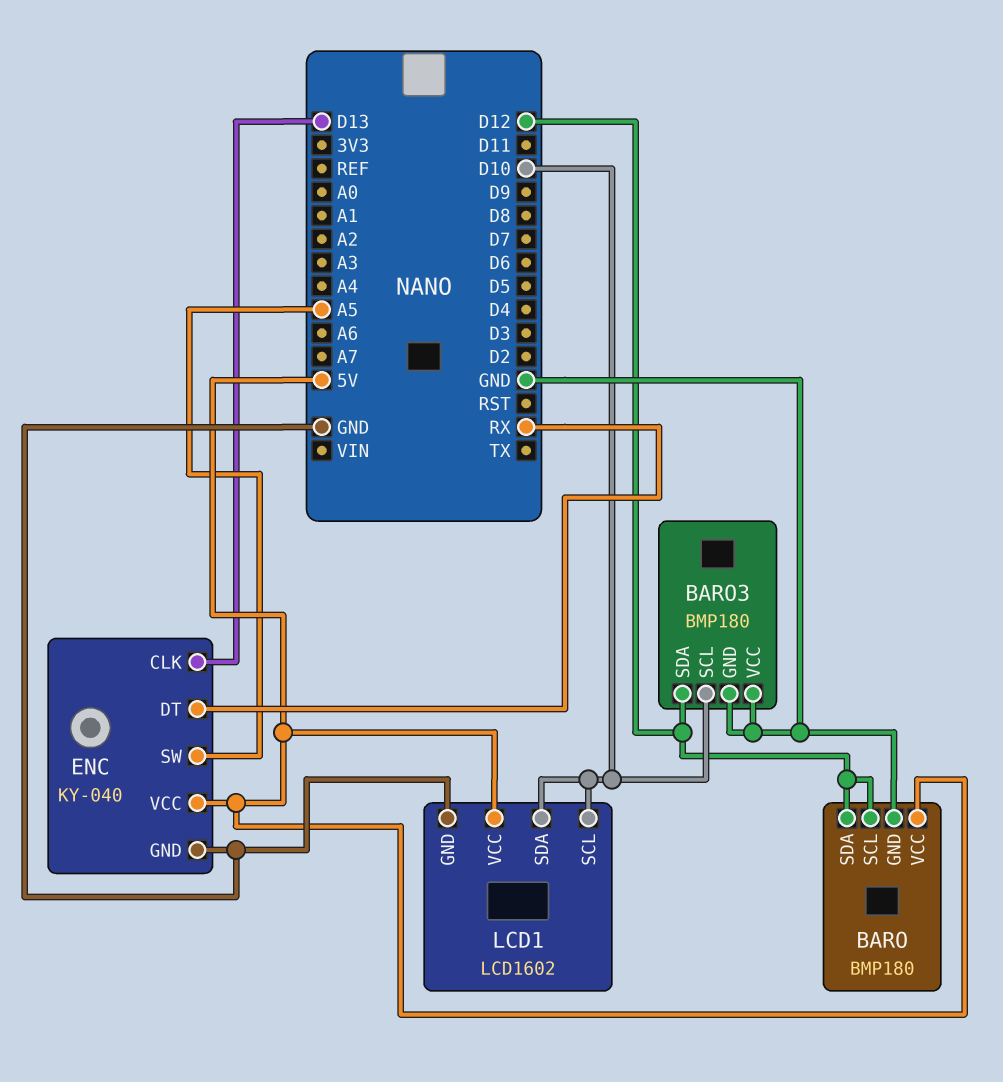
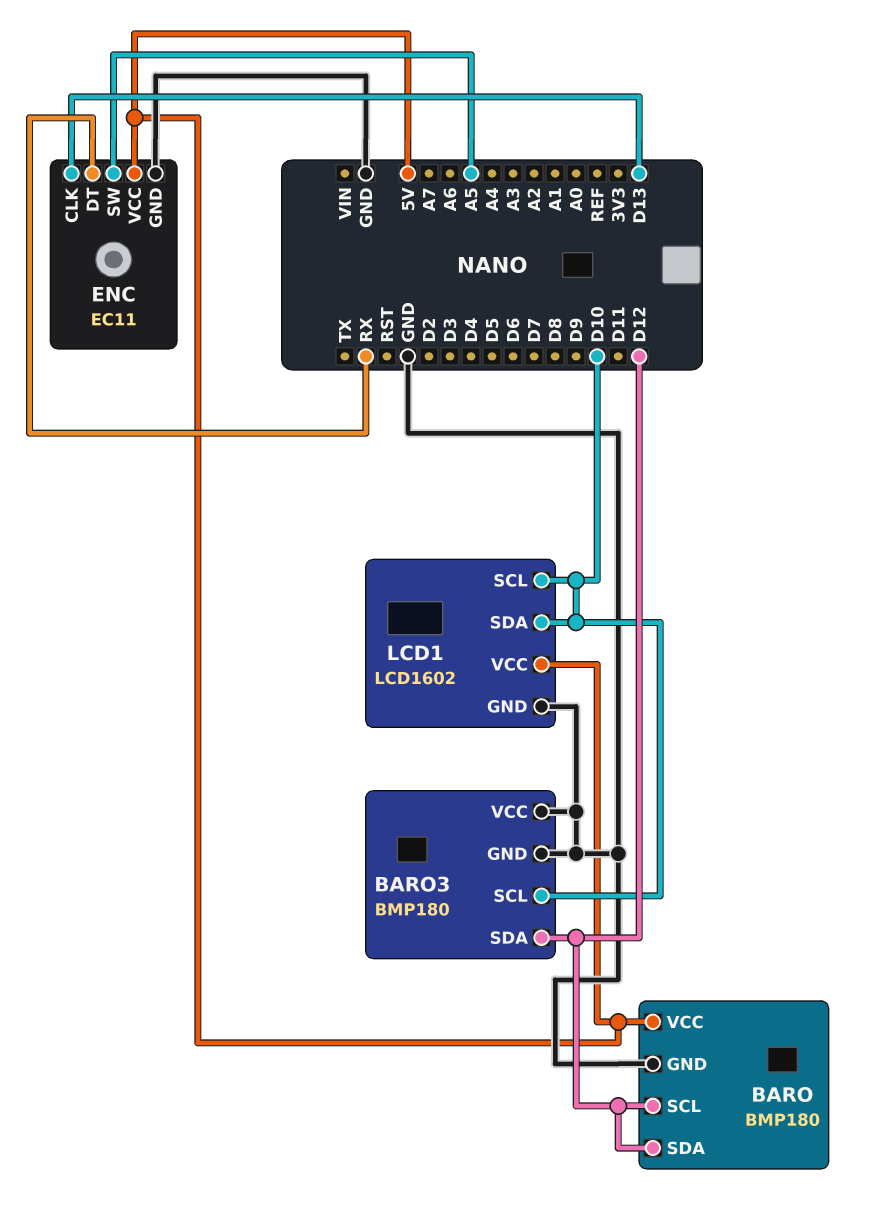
ENC: KY-040 -> EC11

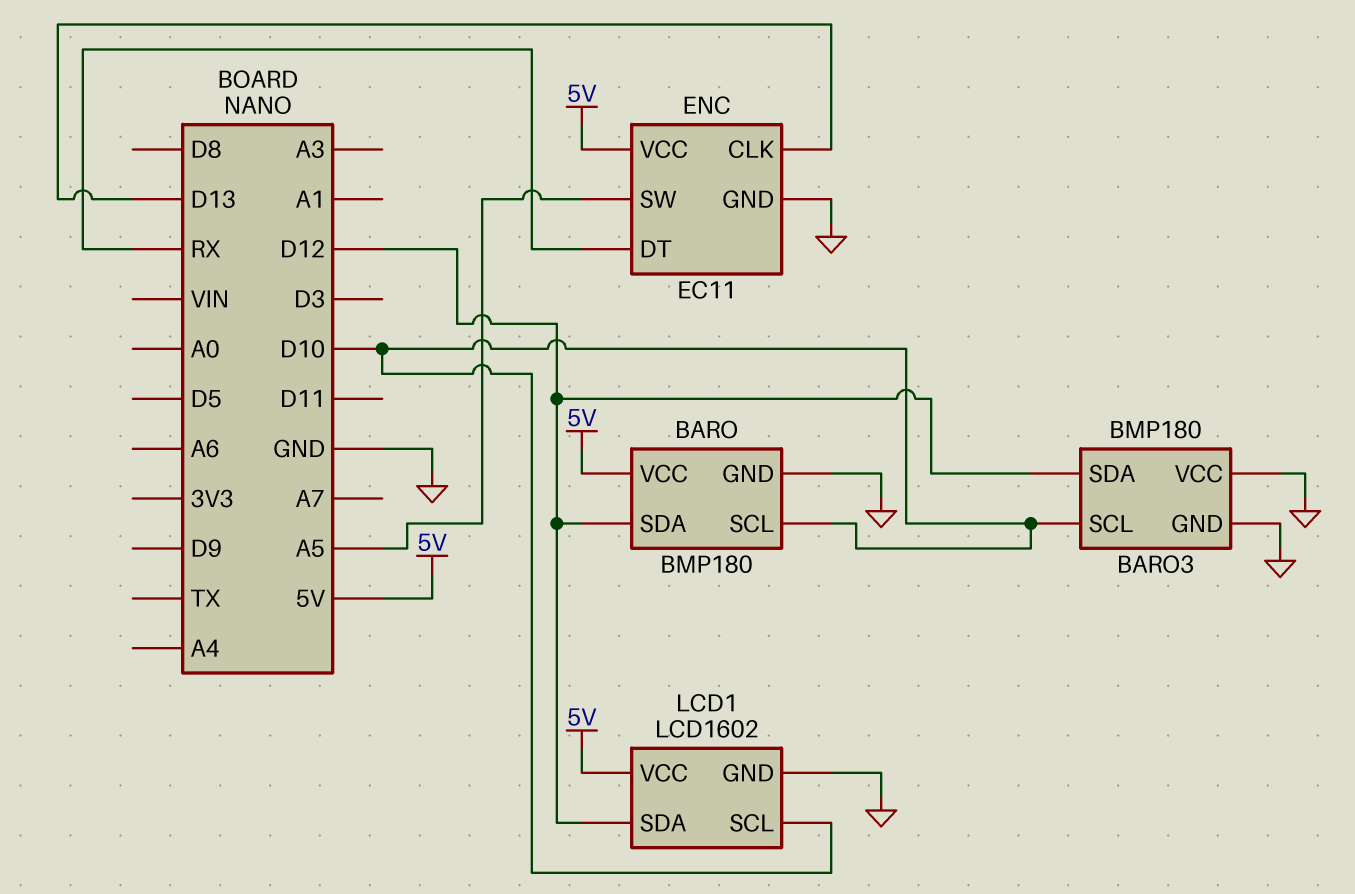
BARO pin SCL: D12 -> D10
LCD1 pin SDA: D10 -> D12

